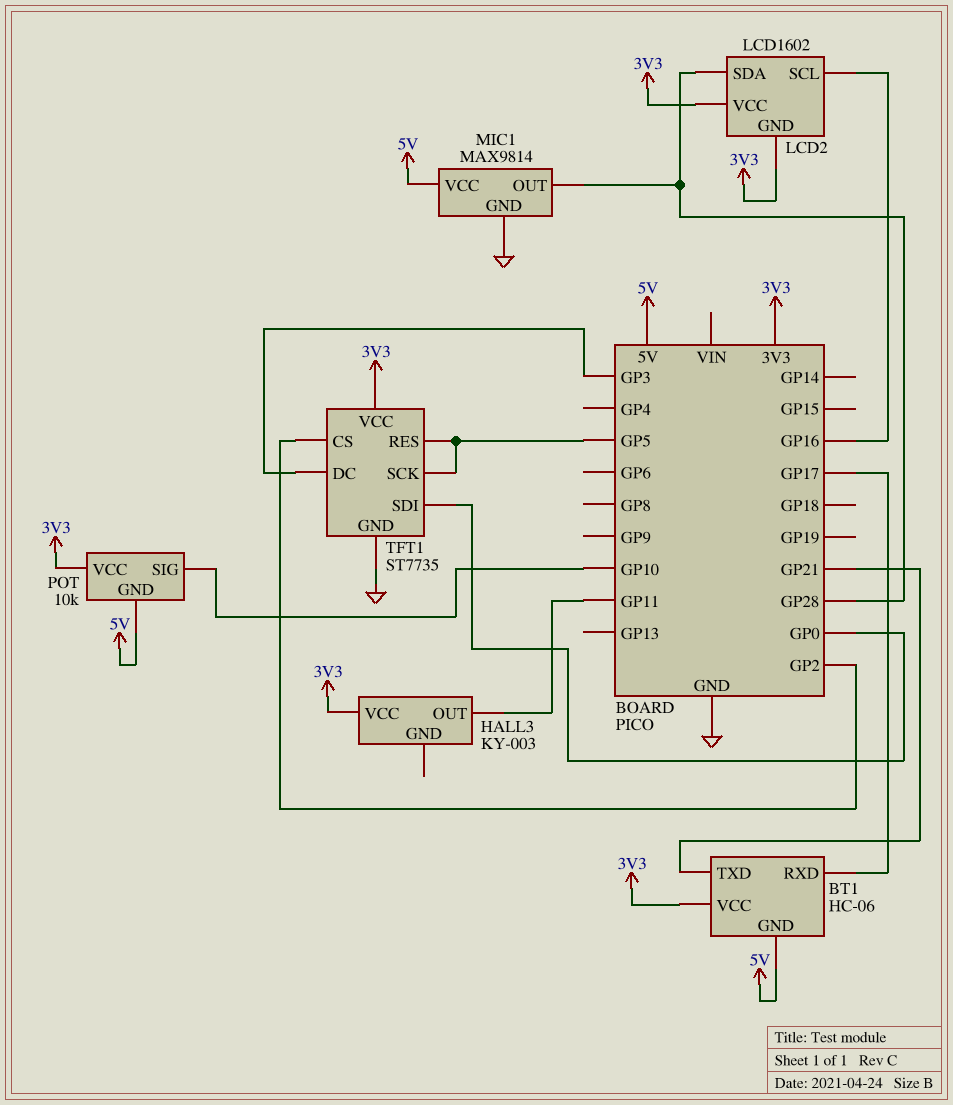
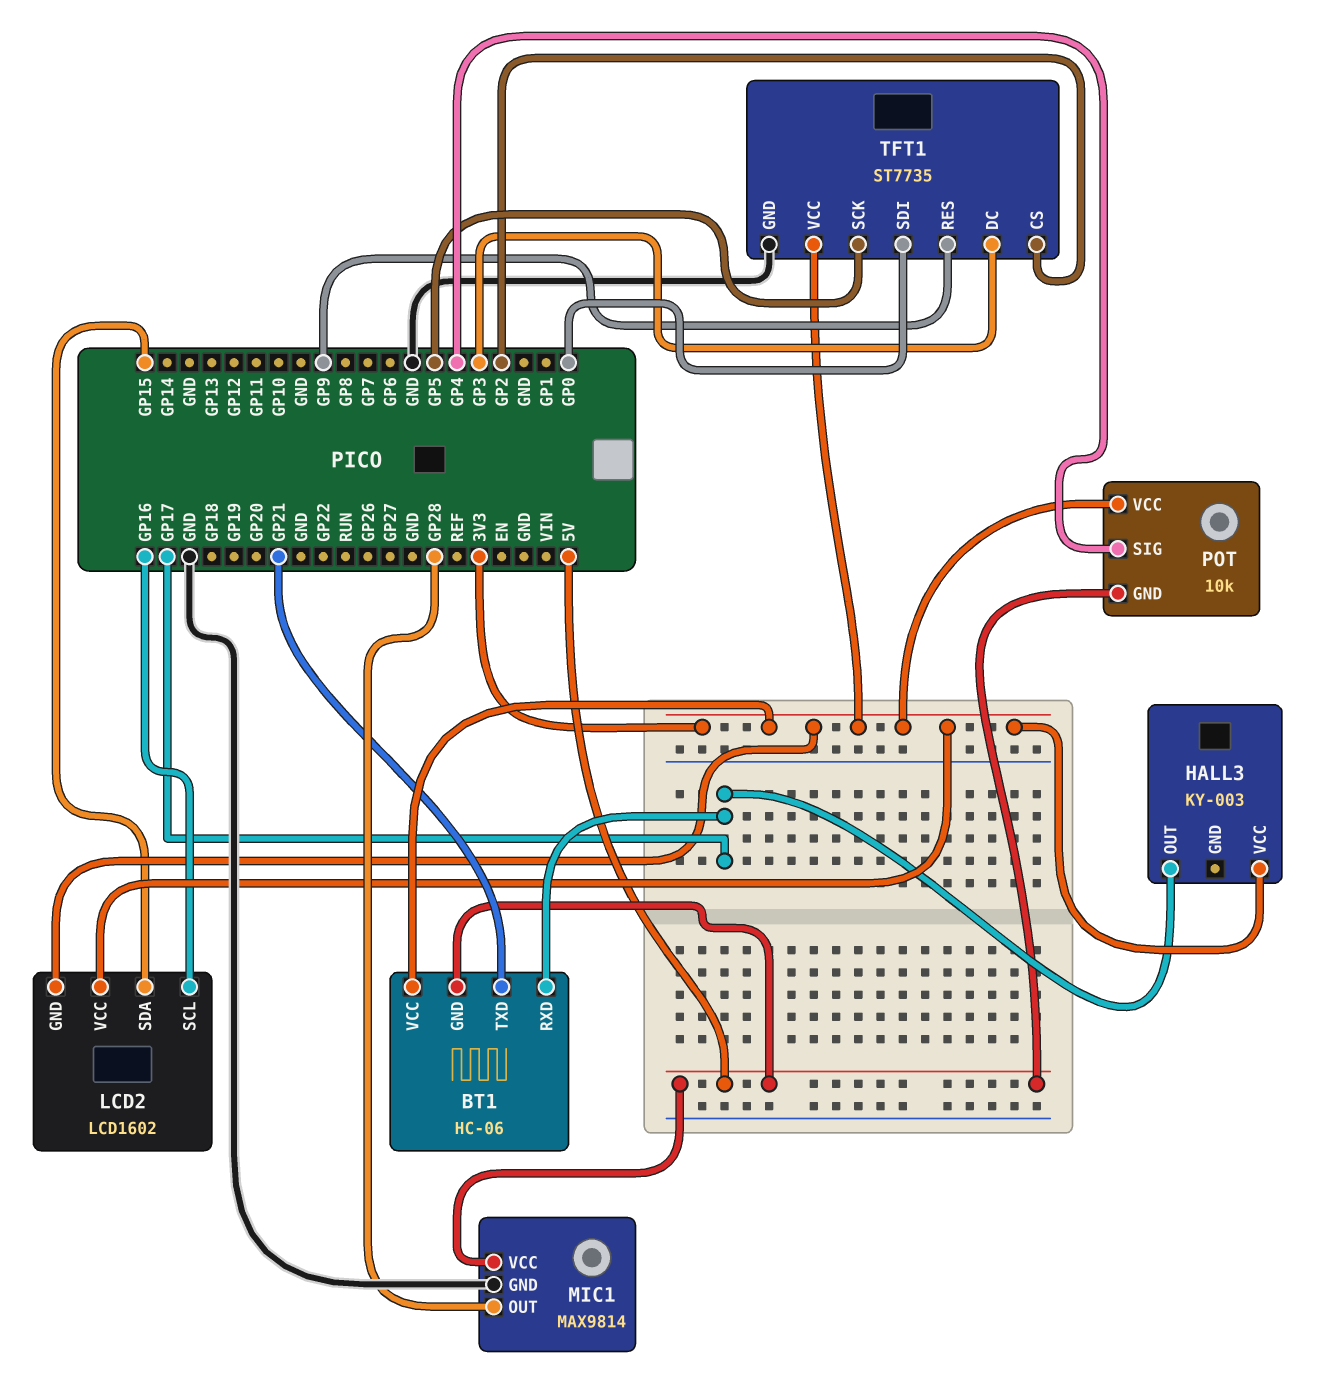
HALL3 pin OUT: GP11 -> GP17
LCD2 pin SDA: GP28 -> GP15
POT pin SIG: GP10 -> GP4
TFT1 pin RES: GP5 -> GP9

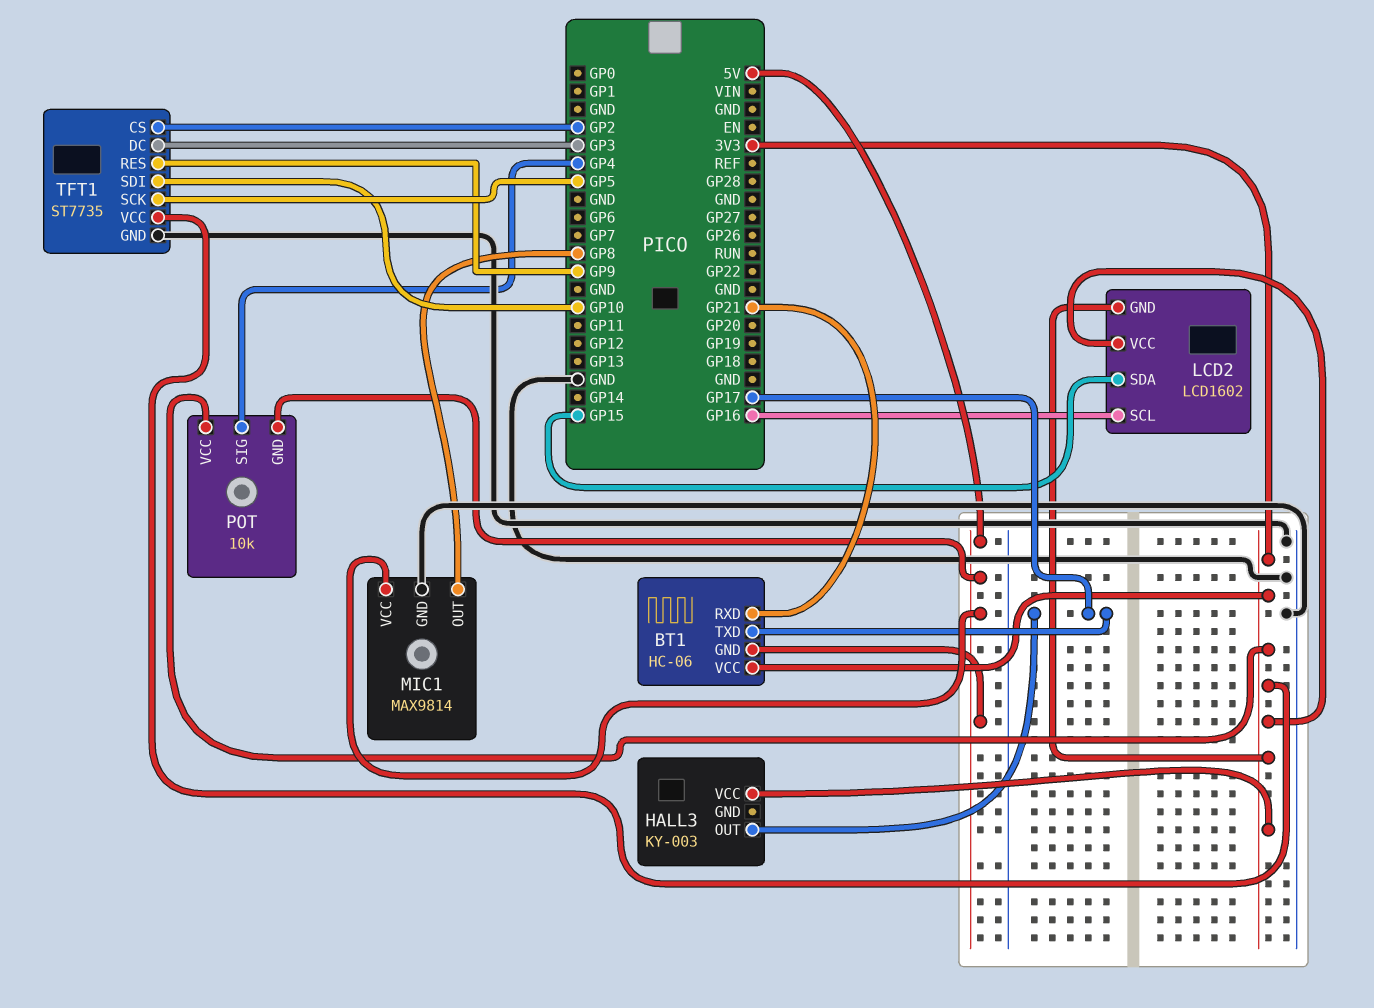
BT1 pin RXD: GP17 -> GP21
BT1 pin TXD: GP21 -> GP17
MIC1 pin OUT: GP28 -> GP8
TFT1 pin SDI: GP0 -> GP10

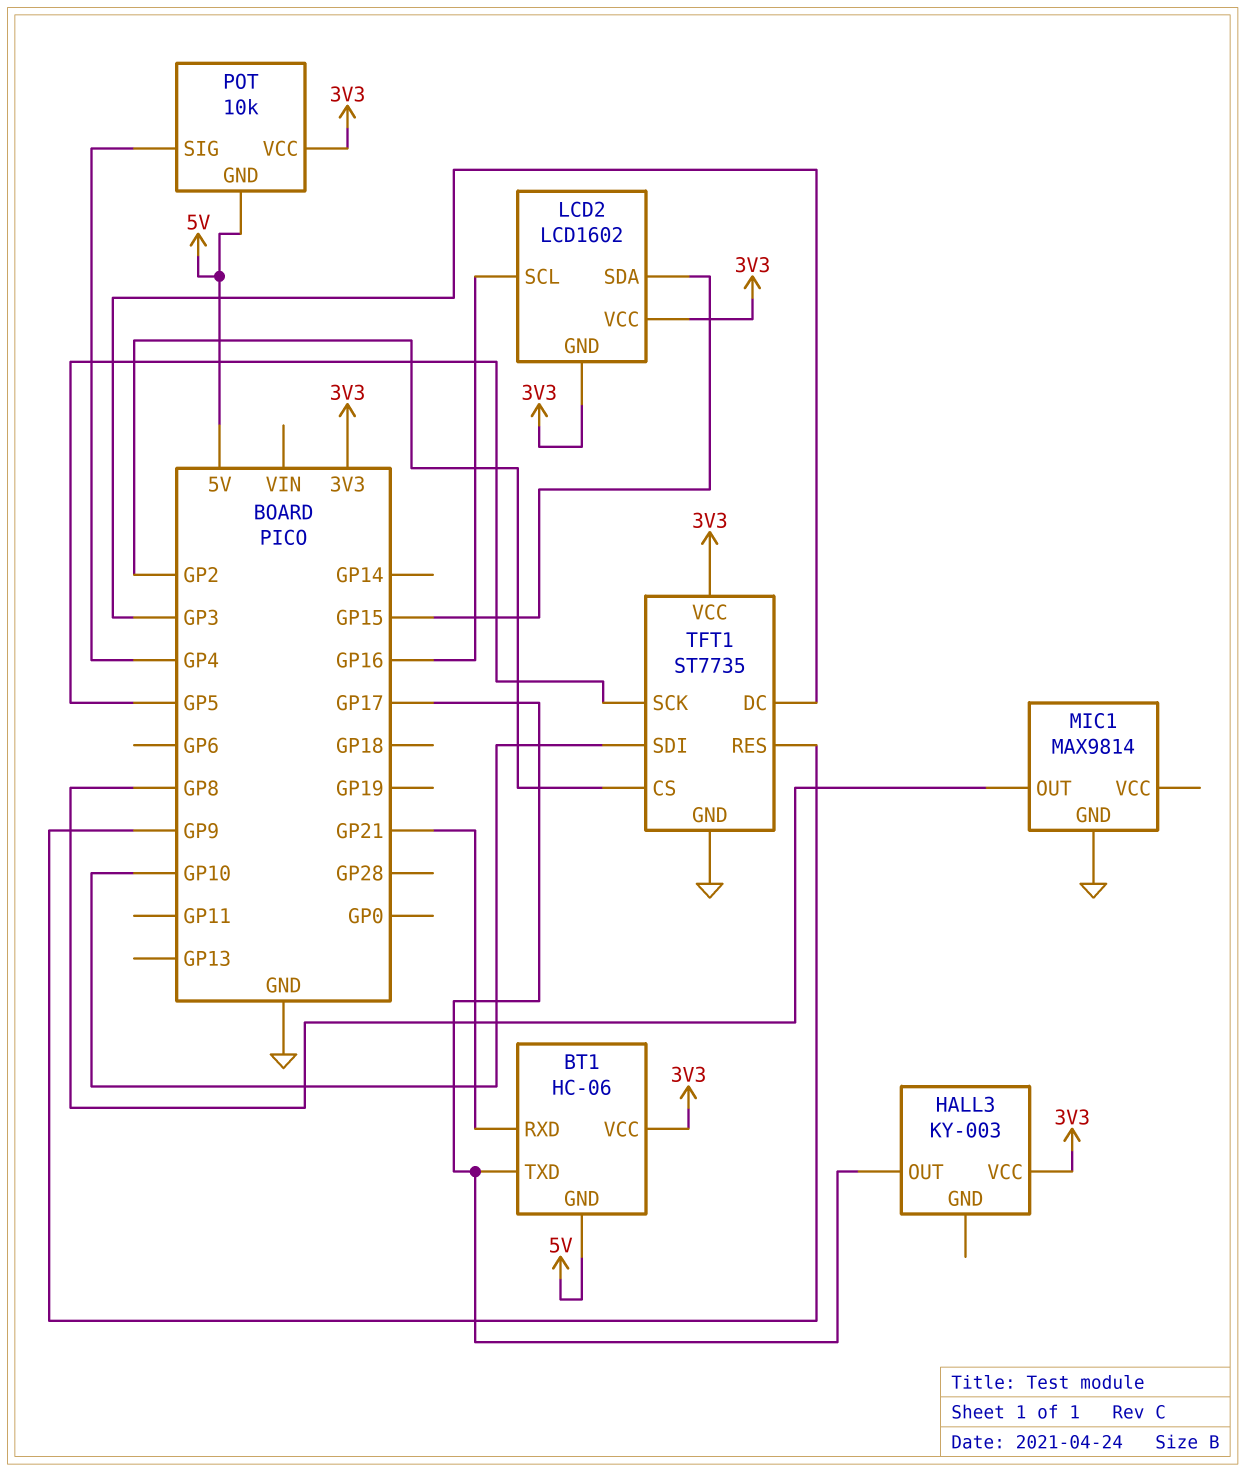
MIC1 pin VCC: 5V -> none

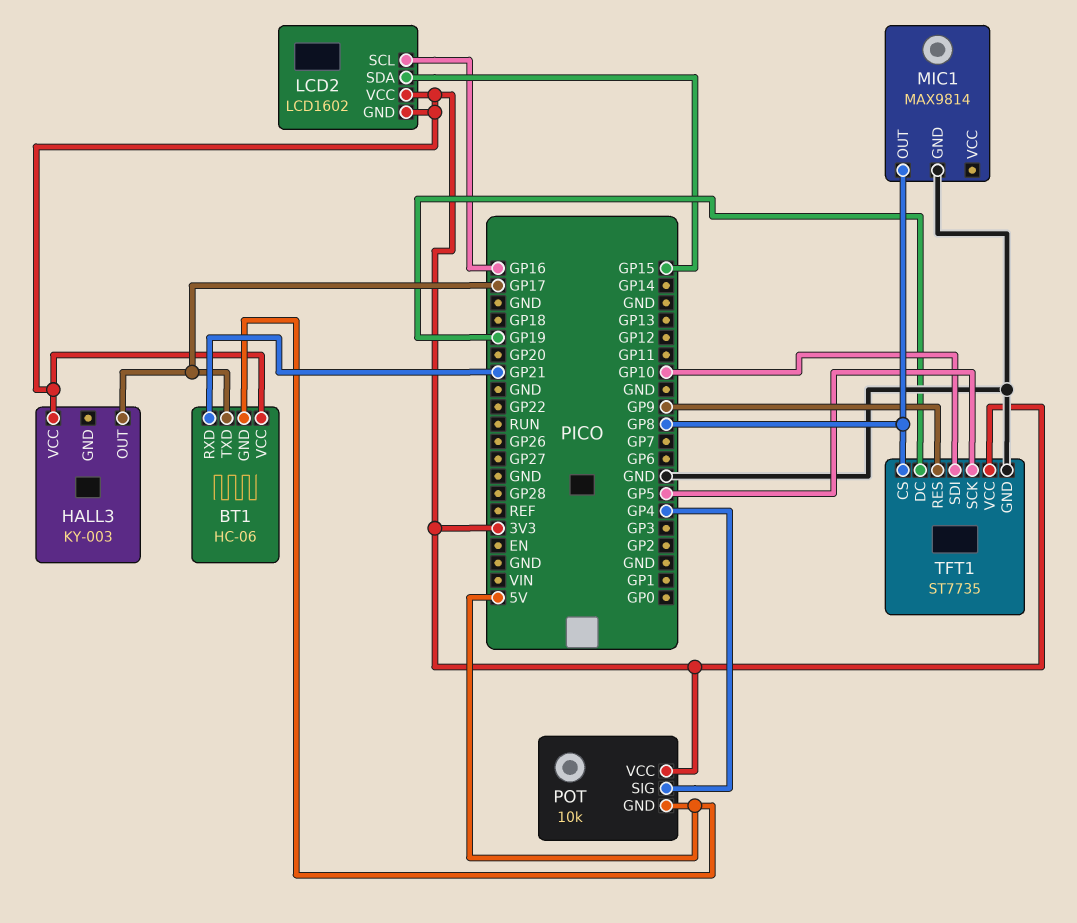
TFT1 pin CS: GP2 -> GP8
TFT1 pin DC: GP3 -> GP19

